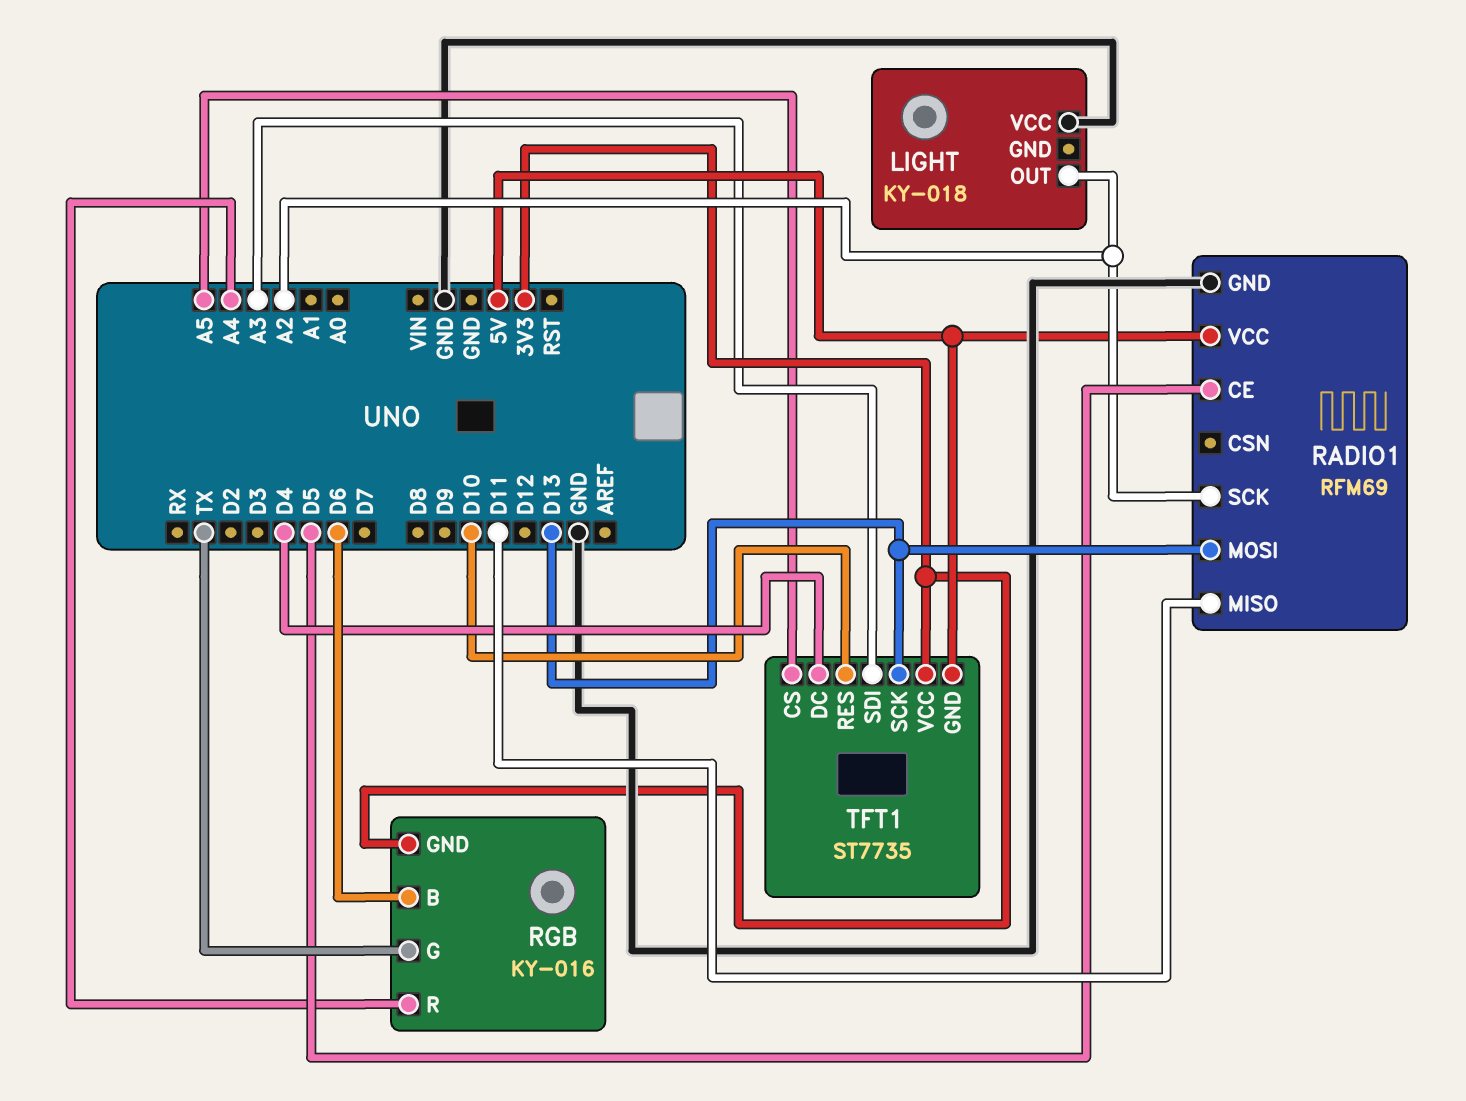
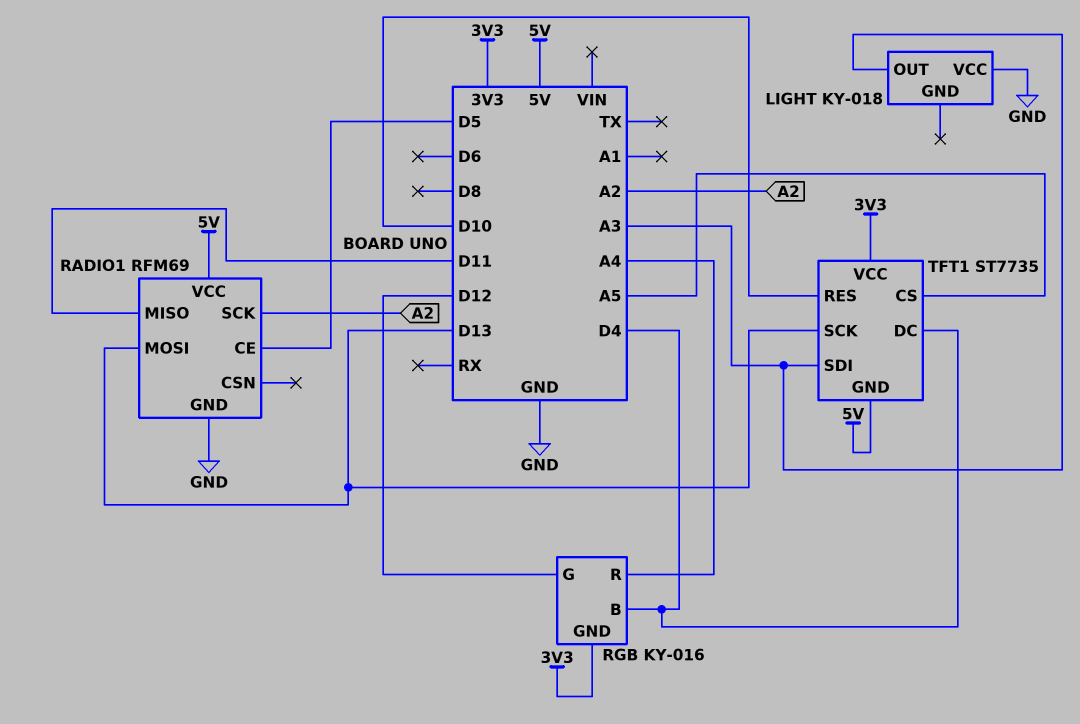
LIGHT pin OUT: A2 -> A3
RGB pin B: D6 -> D4
RGB pin G: TX -> D12

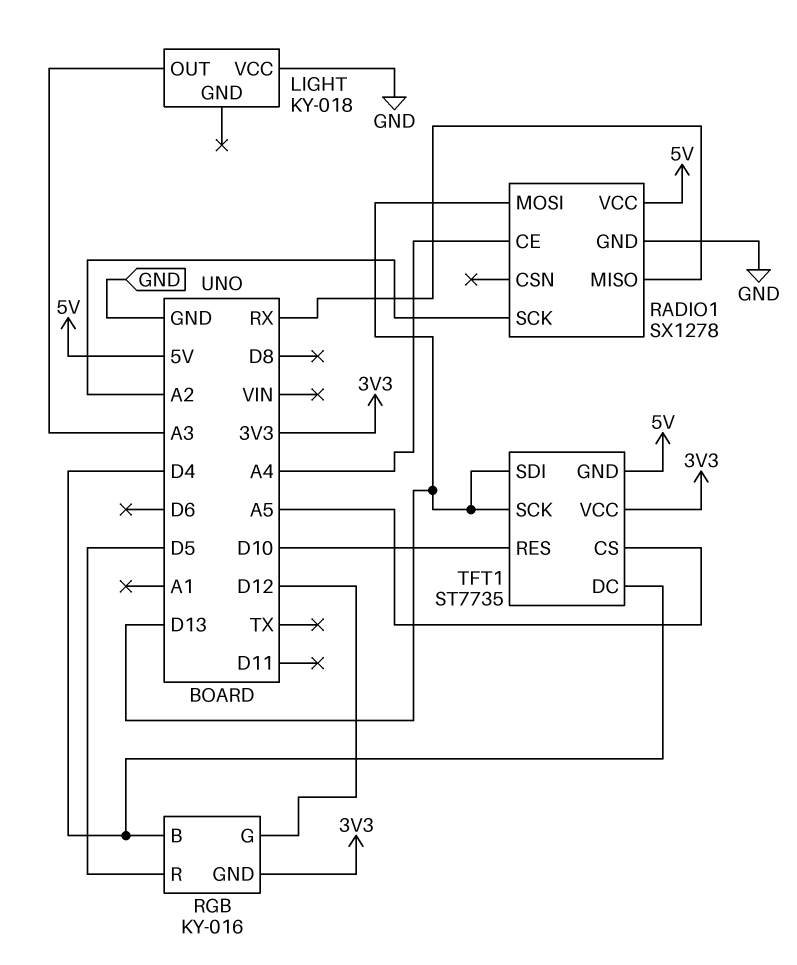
RADIO1: RFM69 -> SX1278
RADIO1 pin CE: D5 -> A4
RADIO1 pin MISO: D11 -> RX
RGB pin R: A4 -> D5
TFT1 pin SDI: A3 -> D13

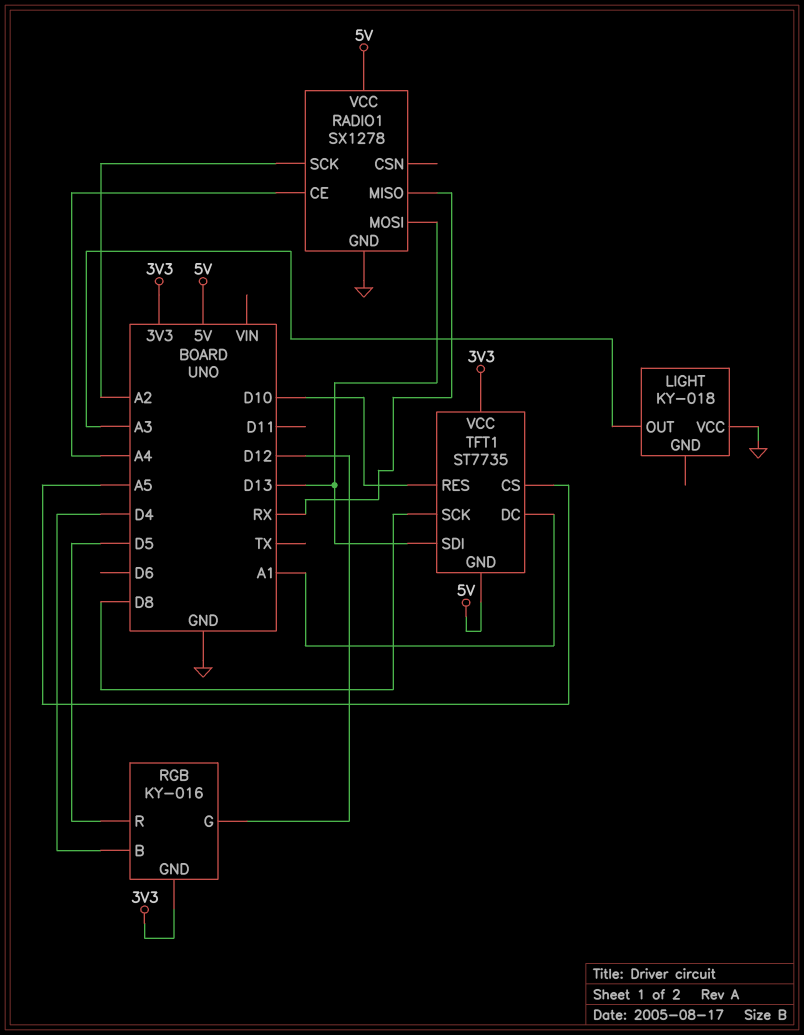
TFT1 pin DC: D4 -> A1
TFT1 pin SCK: D13 -> D8

